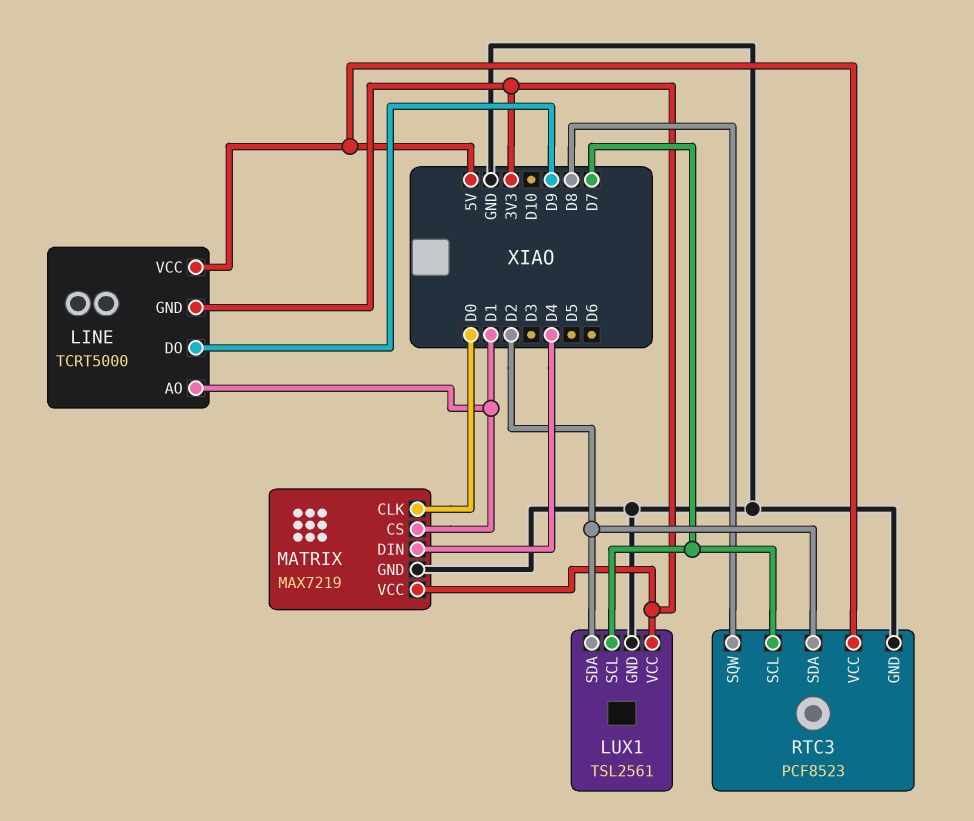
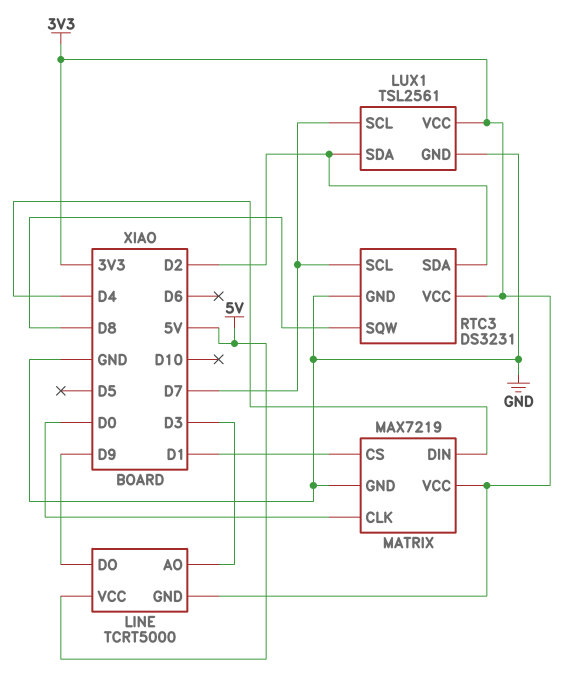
LINE pin AO: D1 -> D3
RTC3: PCF8523 -> DS3231
RTC3 pin VCC: 5V -> 3V3

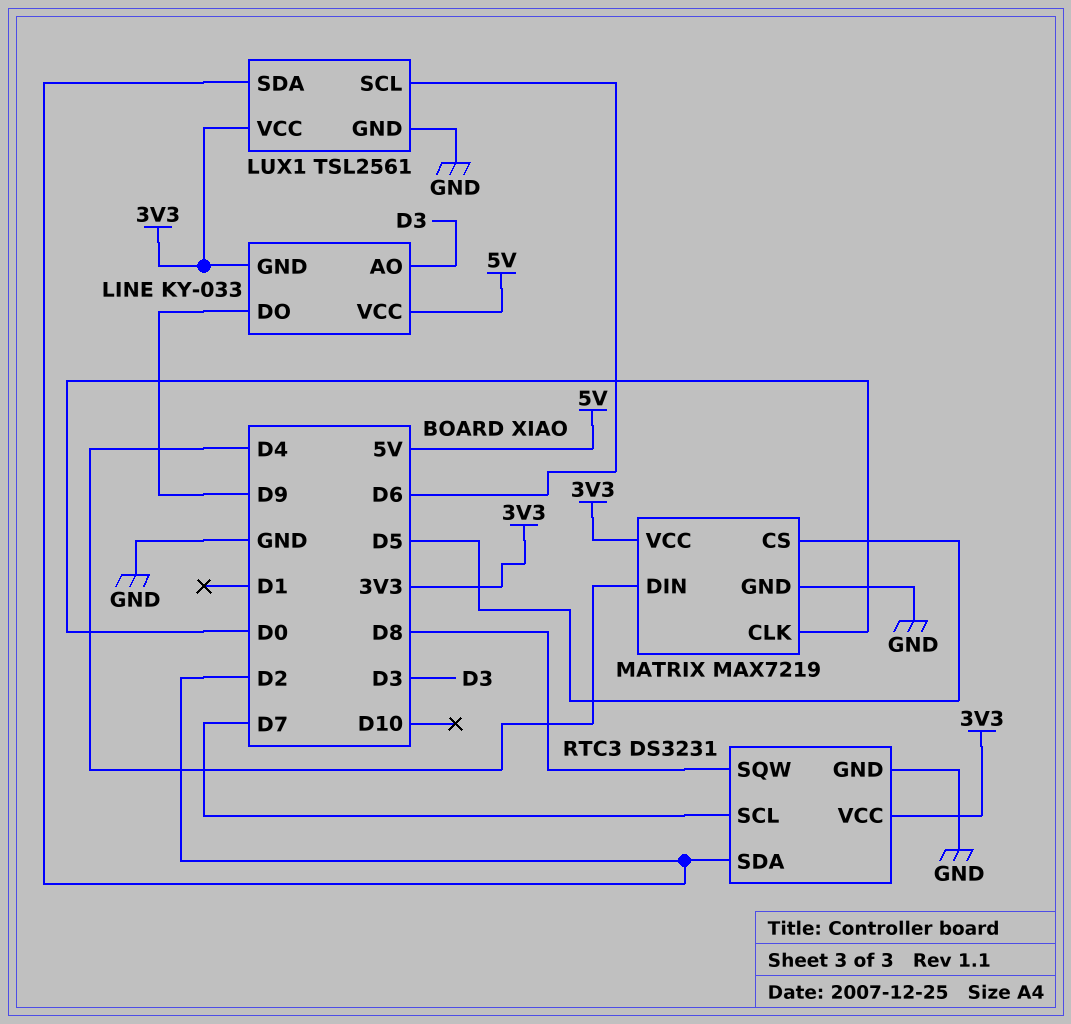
LINE: TCRT5000 -> KY-033
LUX1 pin SCL: D7 -> D6
MATRIX pin CS: D1 -> D5

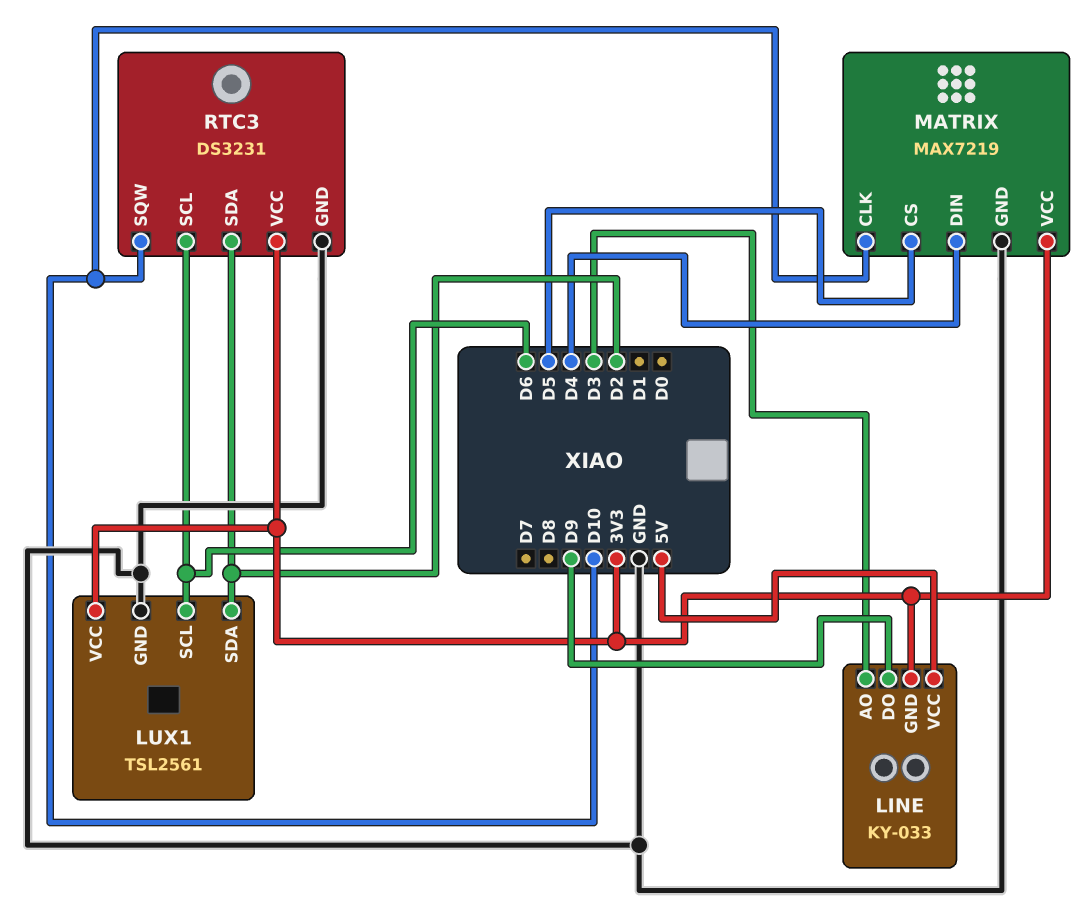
MATRIX pin CLK: D0 -> D10
RTC3 pin SCL: D7 -> D6
RTC3 pin SQW: D8 -> D10

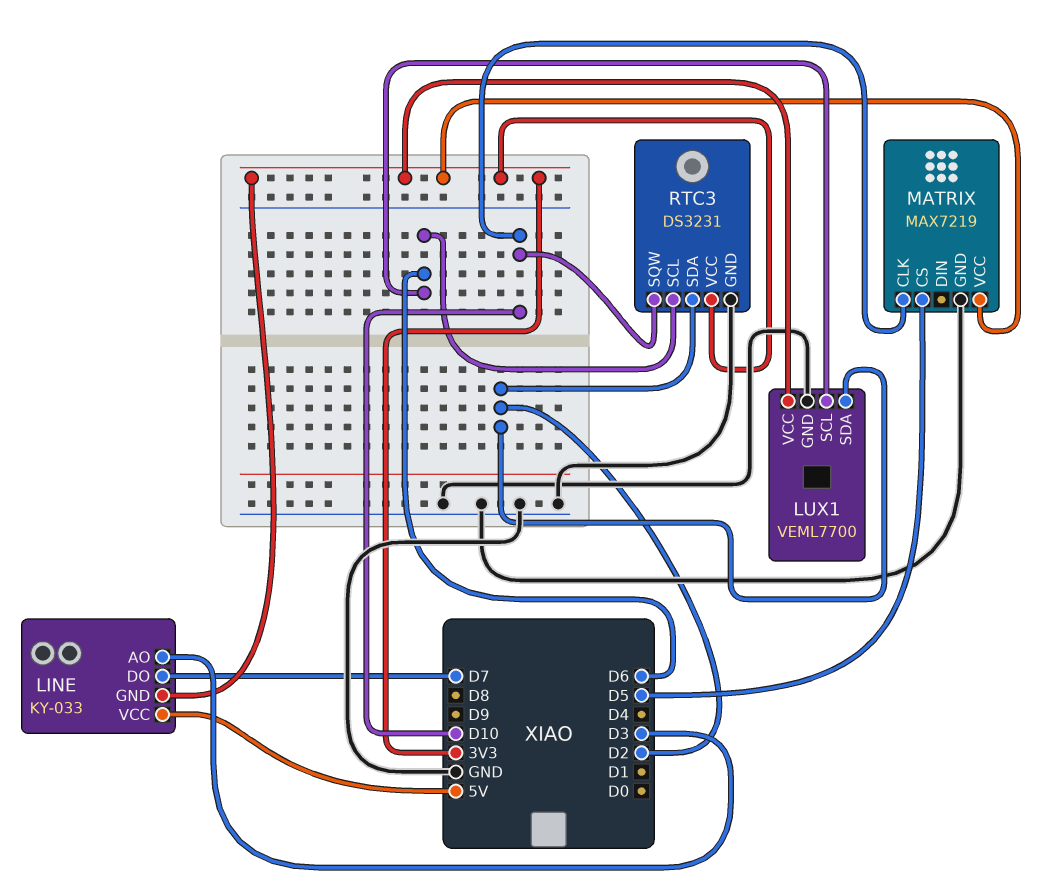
LINE pin DO: D9 -> D7
LUX1: TSL2561 -> VEML7700
MATRIX pin DIN: D4 -> none

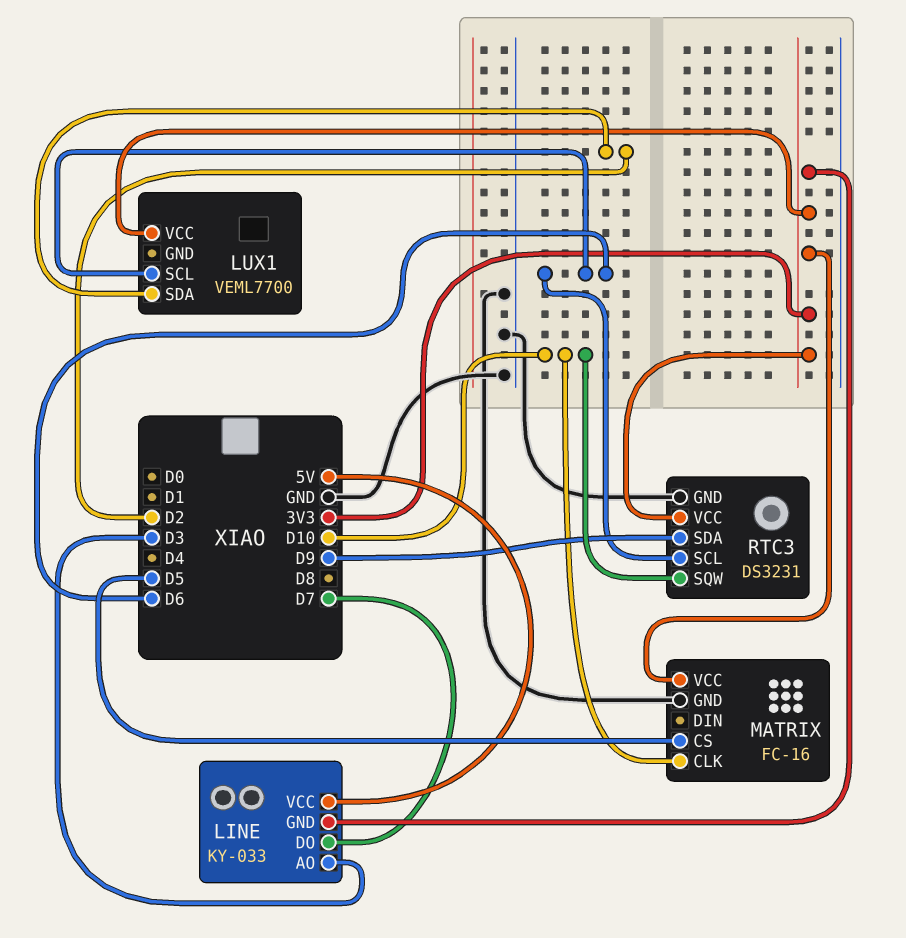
LUX1 pin GND: GND -> none
MATRIX: MAX7219 -> FC-16
RTC3 pin SDA: D2 -> D9

